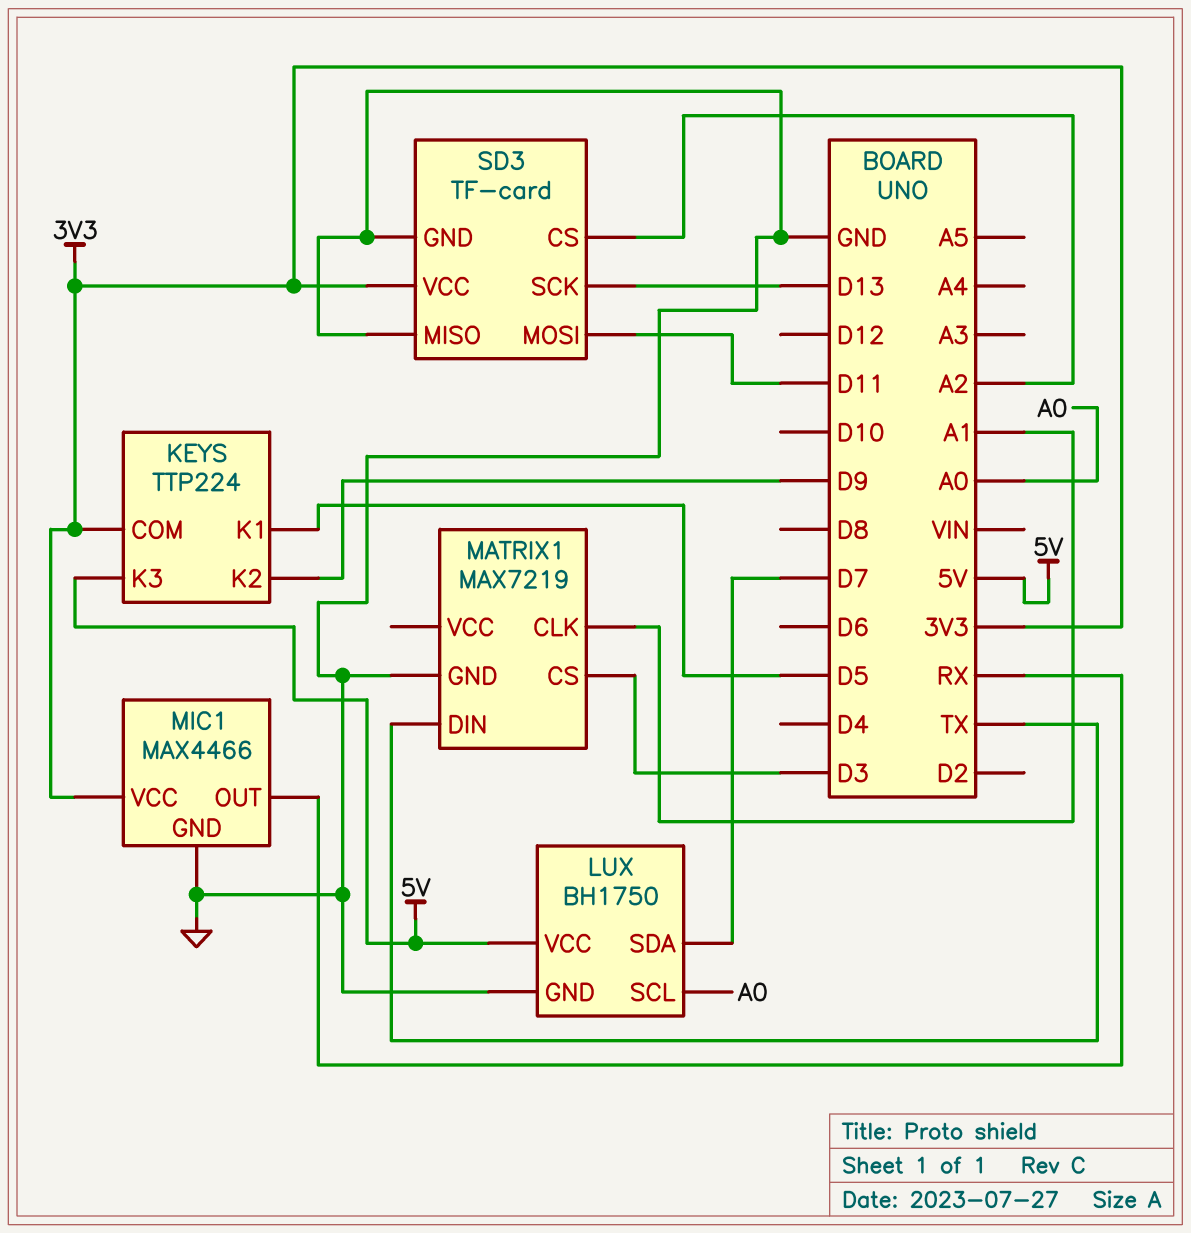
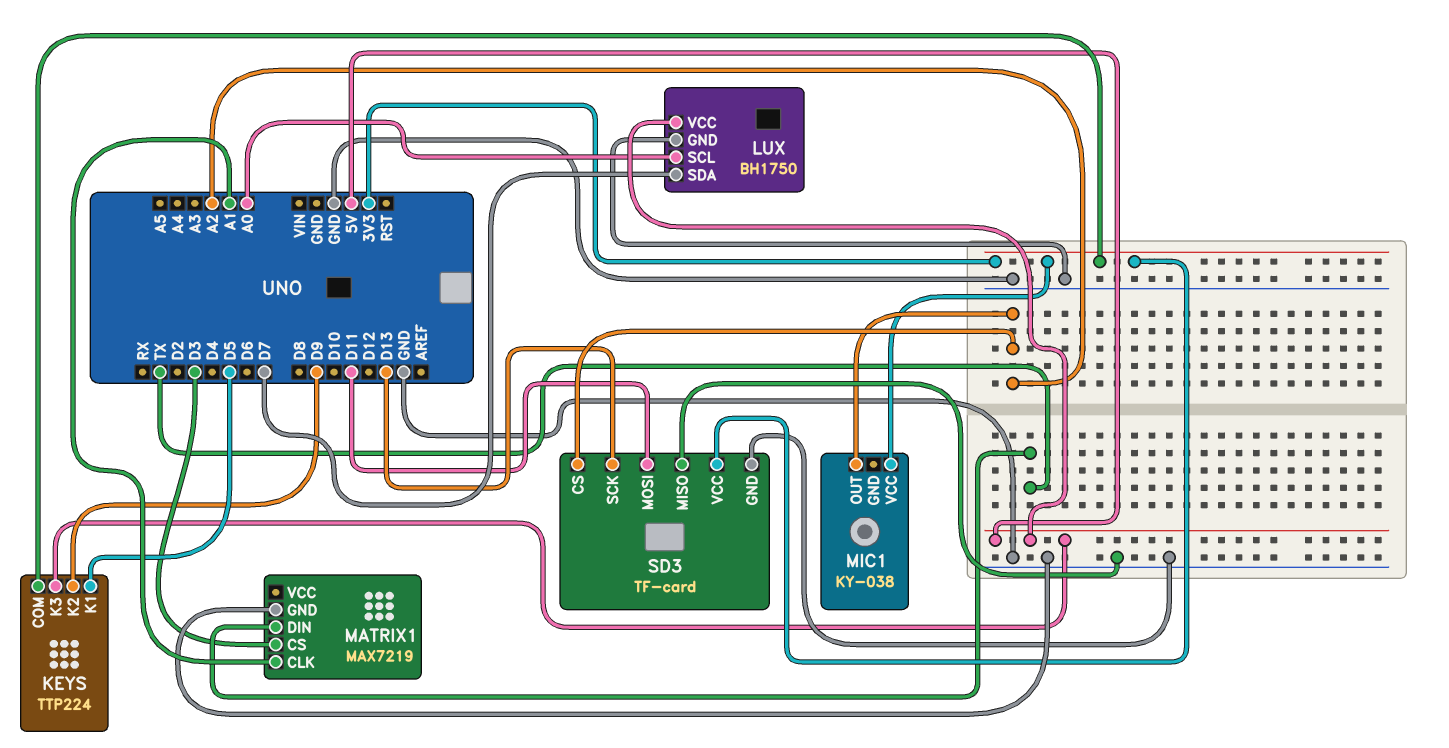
MIC1: MAX4466 -> KY-038
MIC1 pin GND: GND -> none
MIC1 pin OUT: RX -> A2

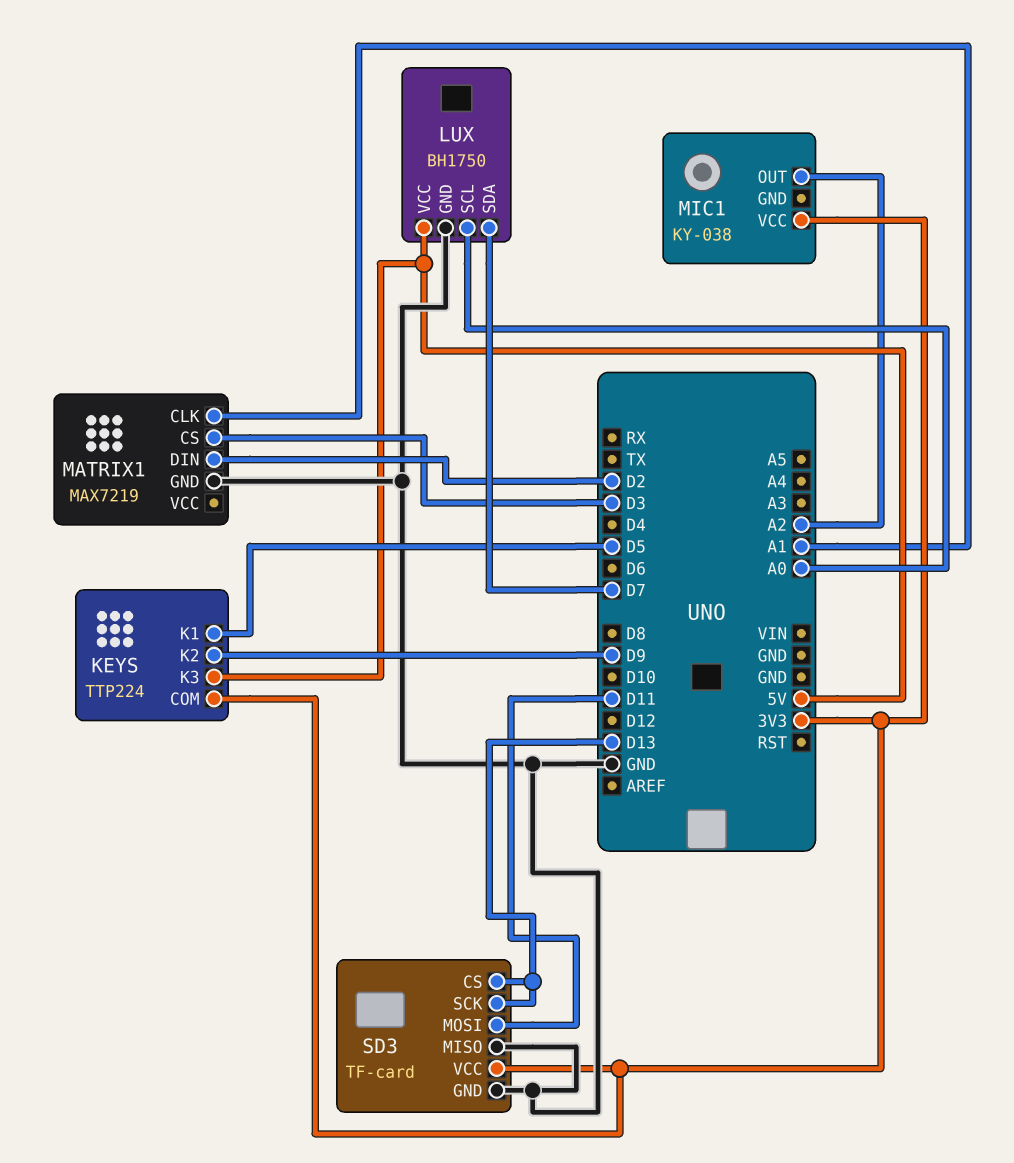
MATRIX1 pin DIN: TX -> D2
SD3 pin CS: A2 -> D13

